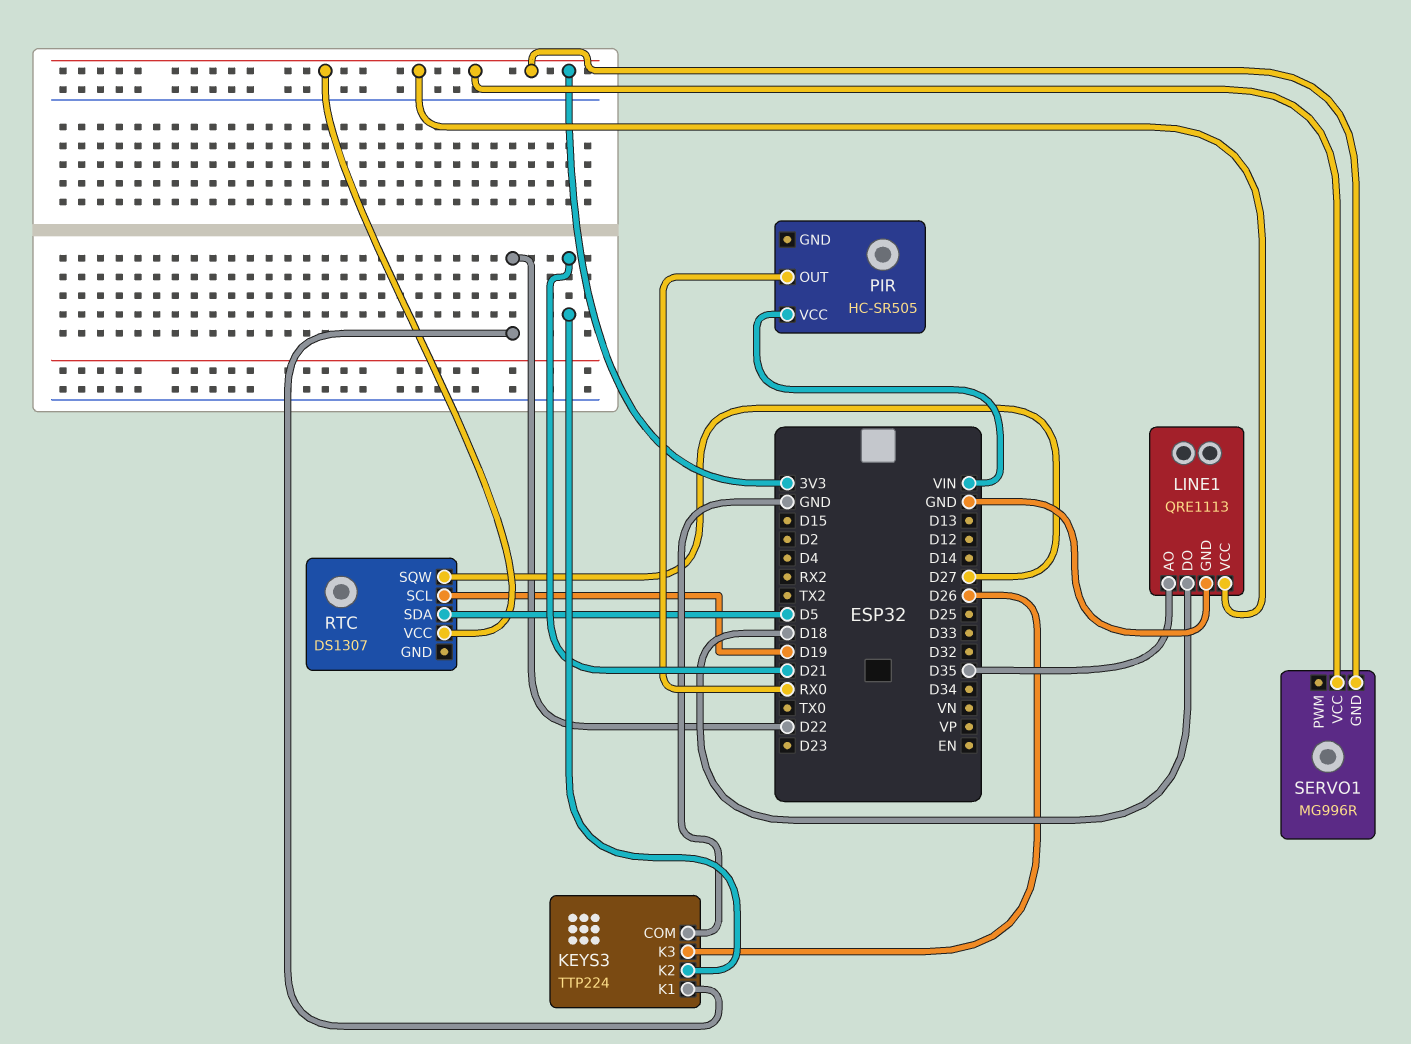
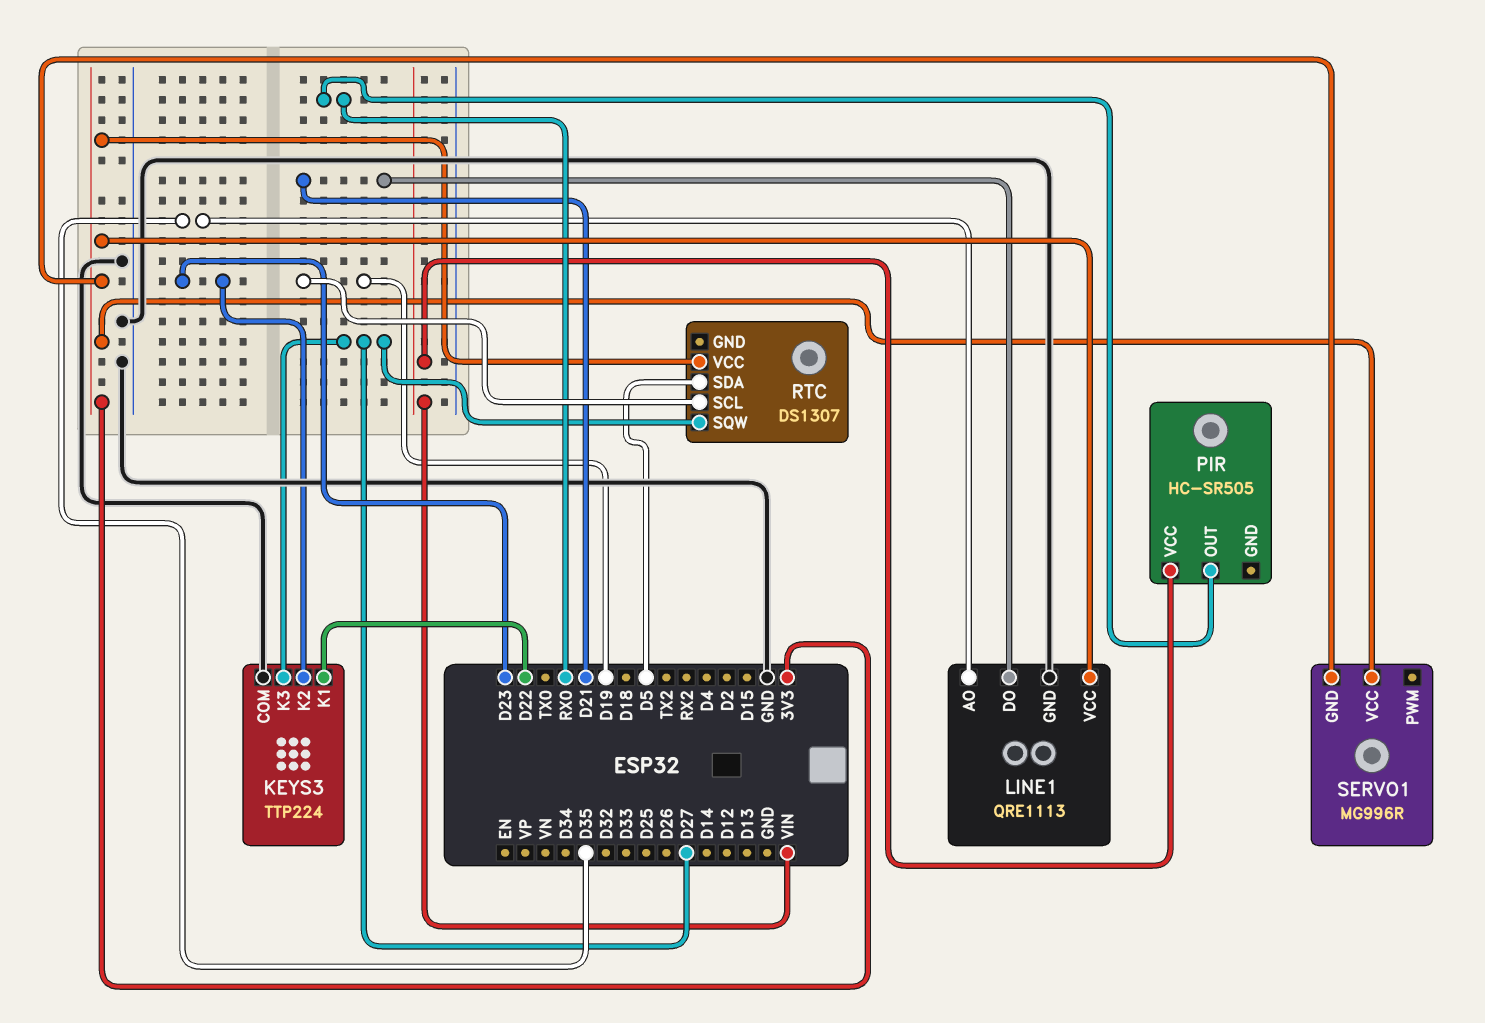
KEYS3 pin K2: D21 -> D23
KEYS3 pin K3: D26 -> D27
LINE1 pin DO: D18 -> D21

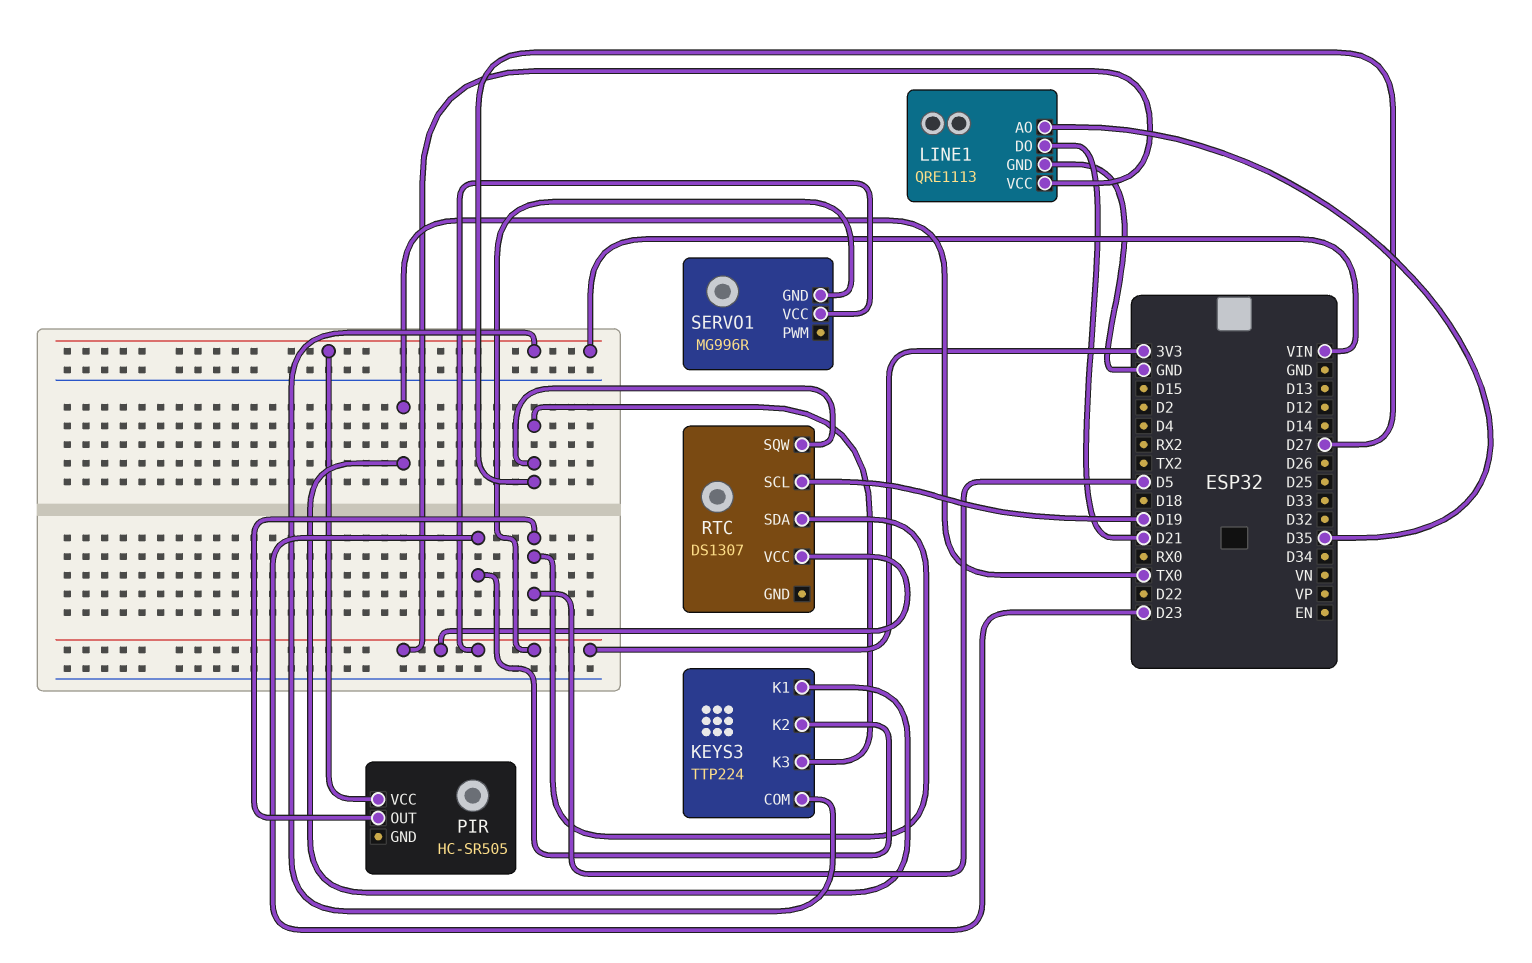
KEYS3 pin COM: GND -> VIN
KEYS3 pin K1: D22 -> TX0
PIR pin OUT: RX0 -> D5

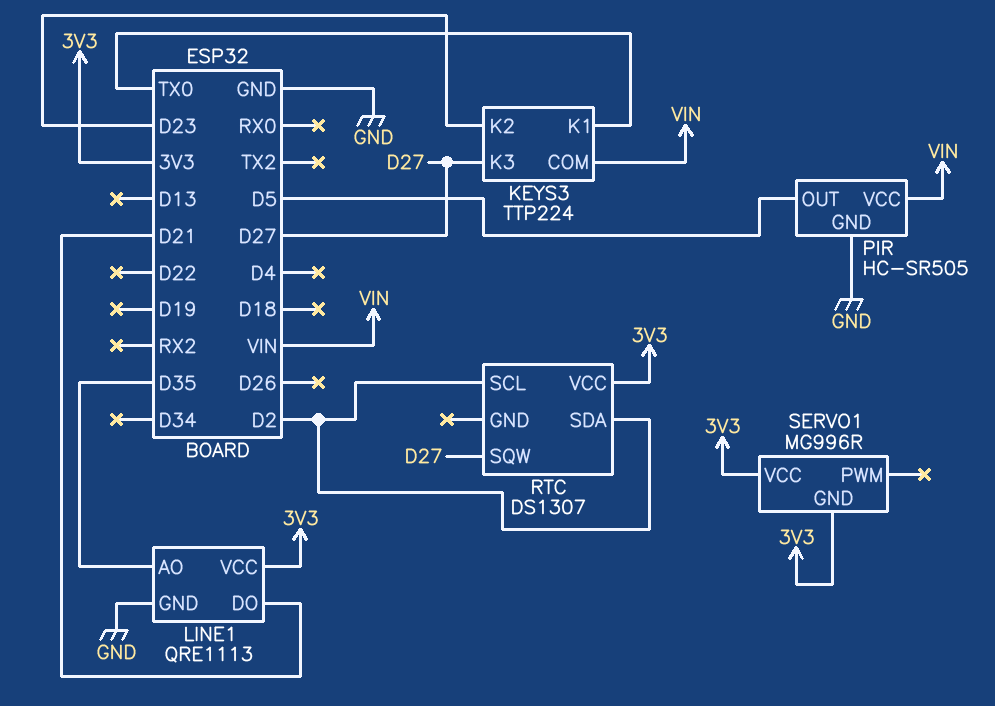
PIR pin GND: none -> GND
RTC pin SCL: D19 -> D2
RTC pin SDA: D5 -> D2

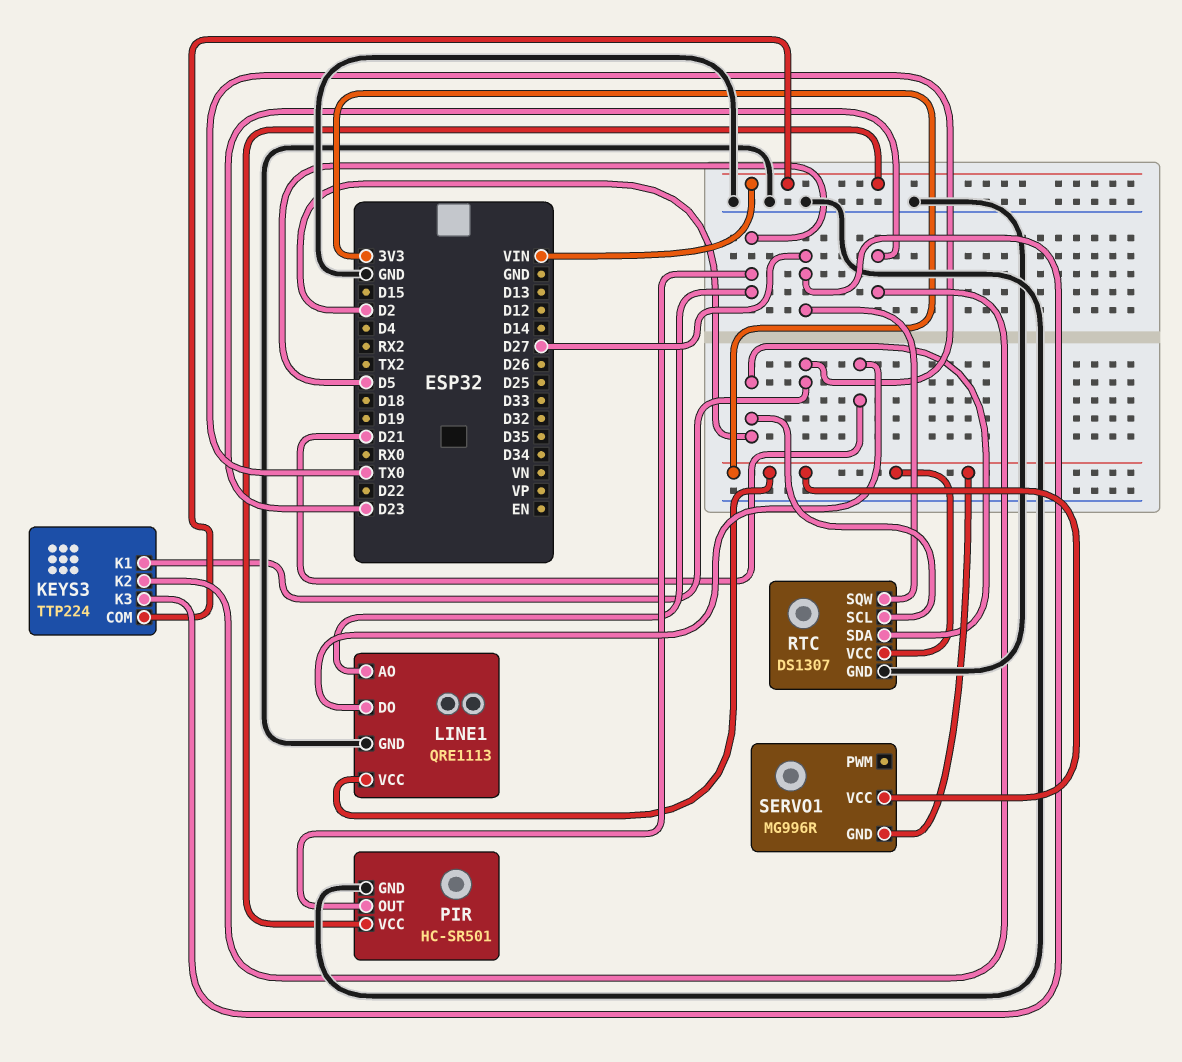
LINE1 pin AO: D35 -> D5
PIR: HC-SR505 -> HC-SR501
RTC pin GND: none -> GND

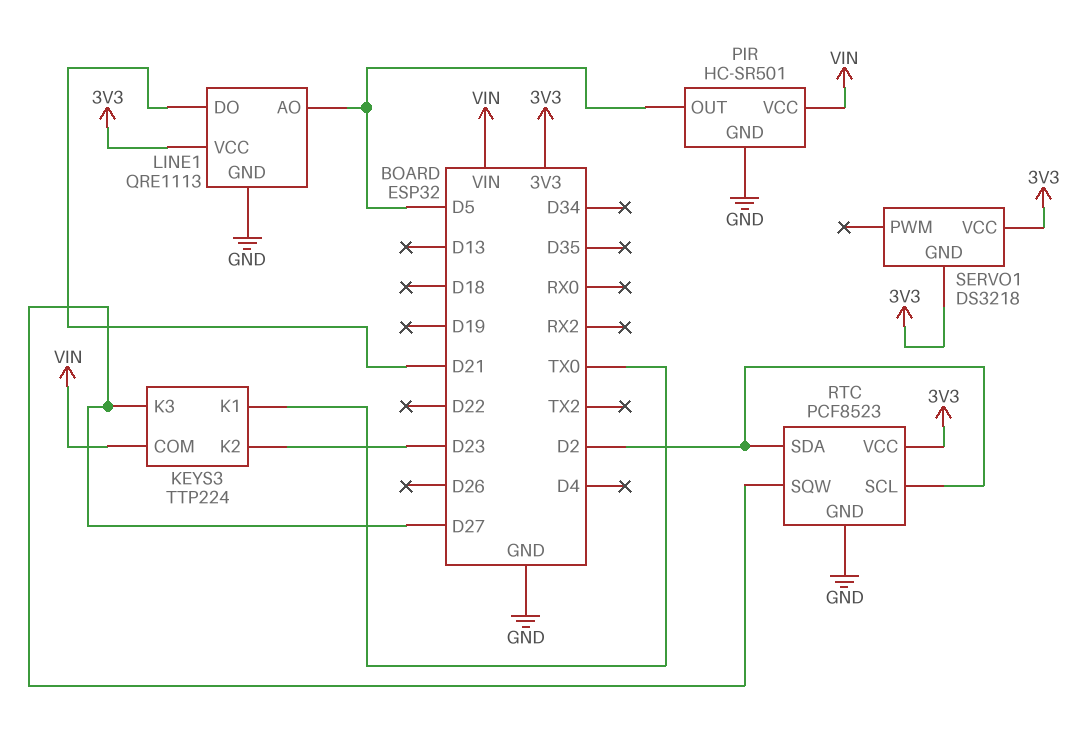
RTC: DS1307 -> PCF8523
SERVO1: MG996R -> DS3218

